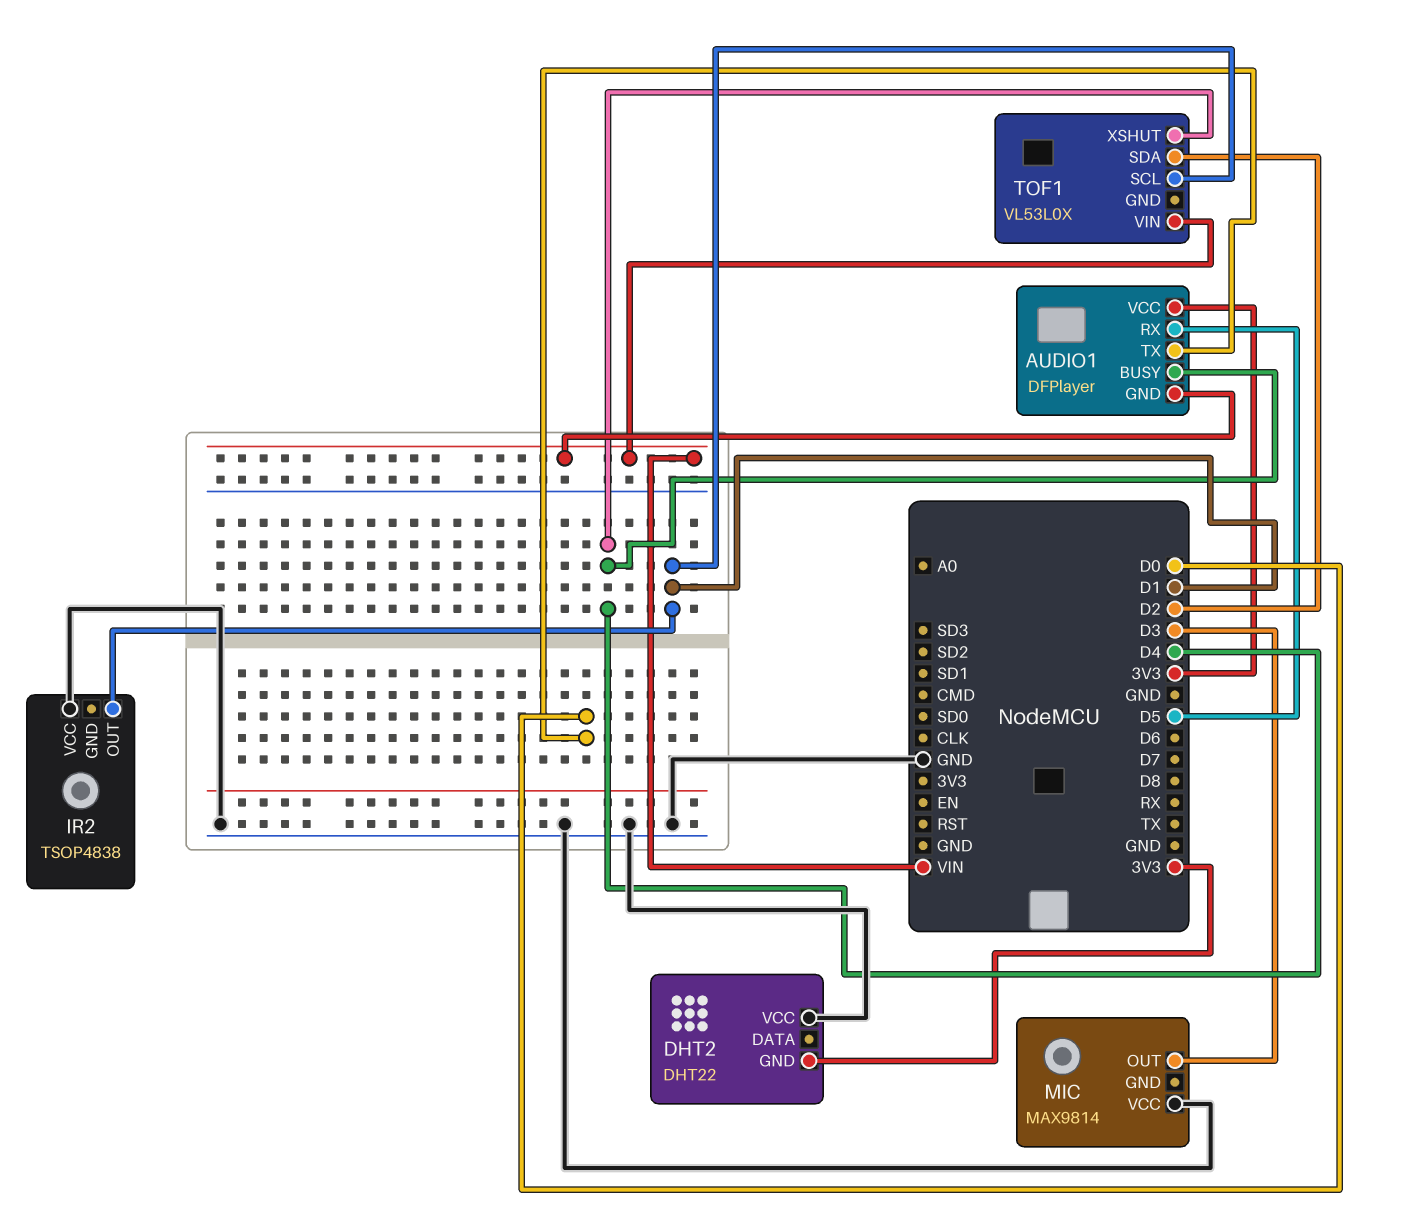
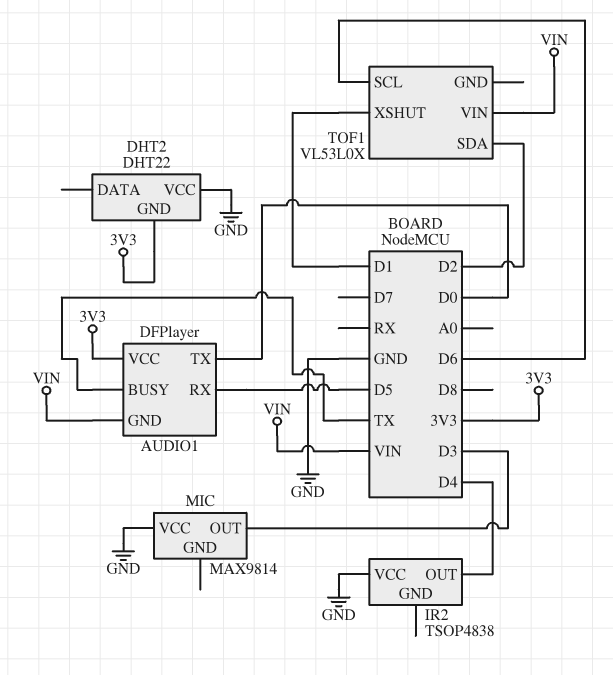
AUDIO1 pin BUSY: D4 -> TX
IR2 pin OUT: D1 -> D4
TOF1 pin SCL: D1 -> D6
TOF1 pin XSHUT: D4 -> D1

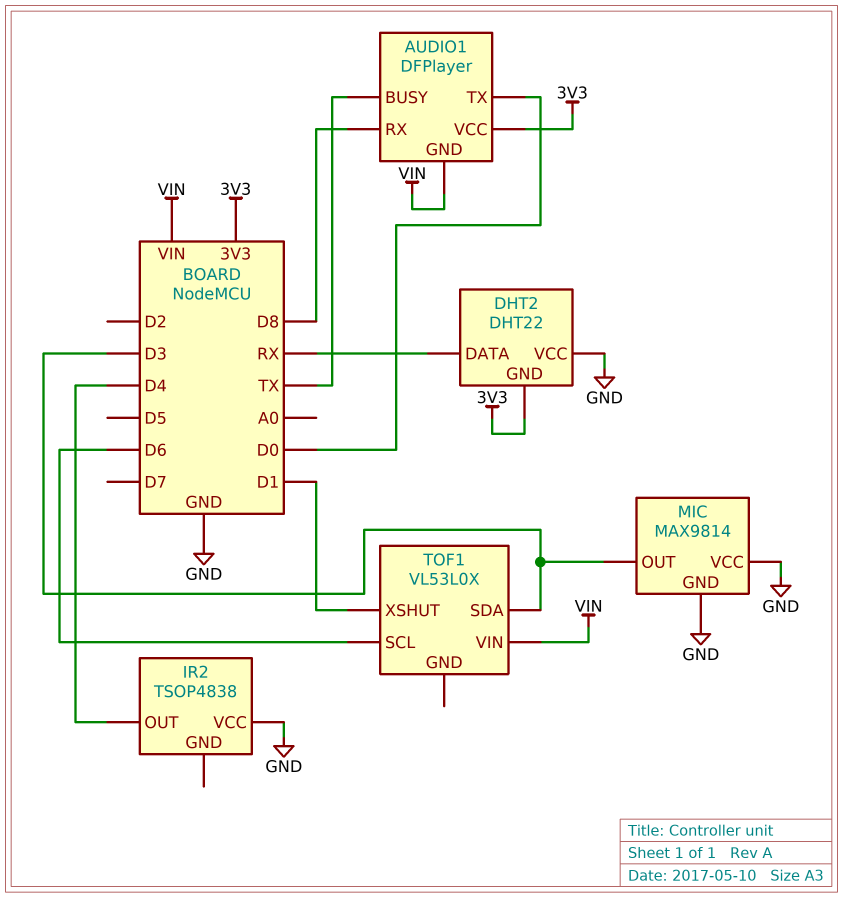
AUDIO1 pin RX: D5 -> D8
DHT2 pin DATA: none -> RX
MIC pin GND: none -> GND
TOF1 pin SDA: D2 -> D3

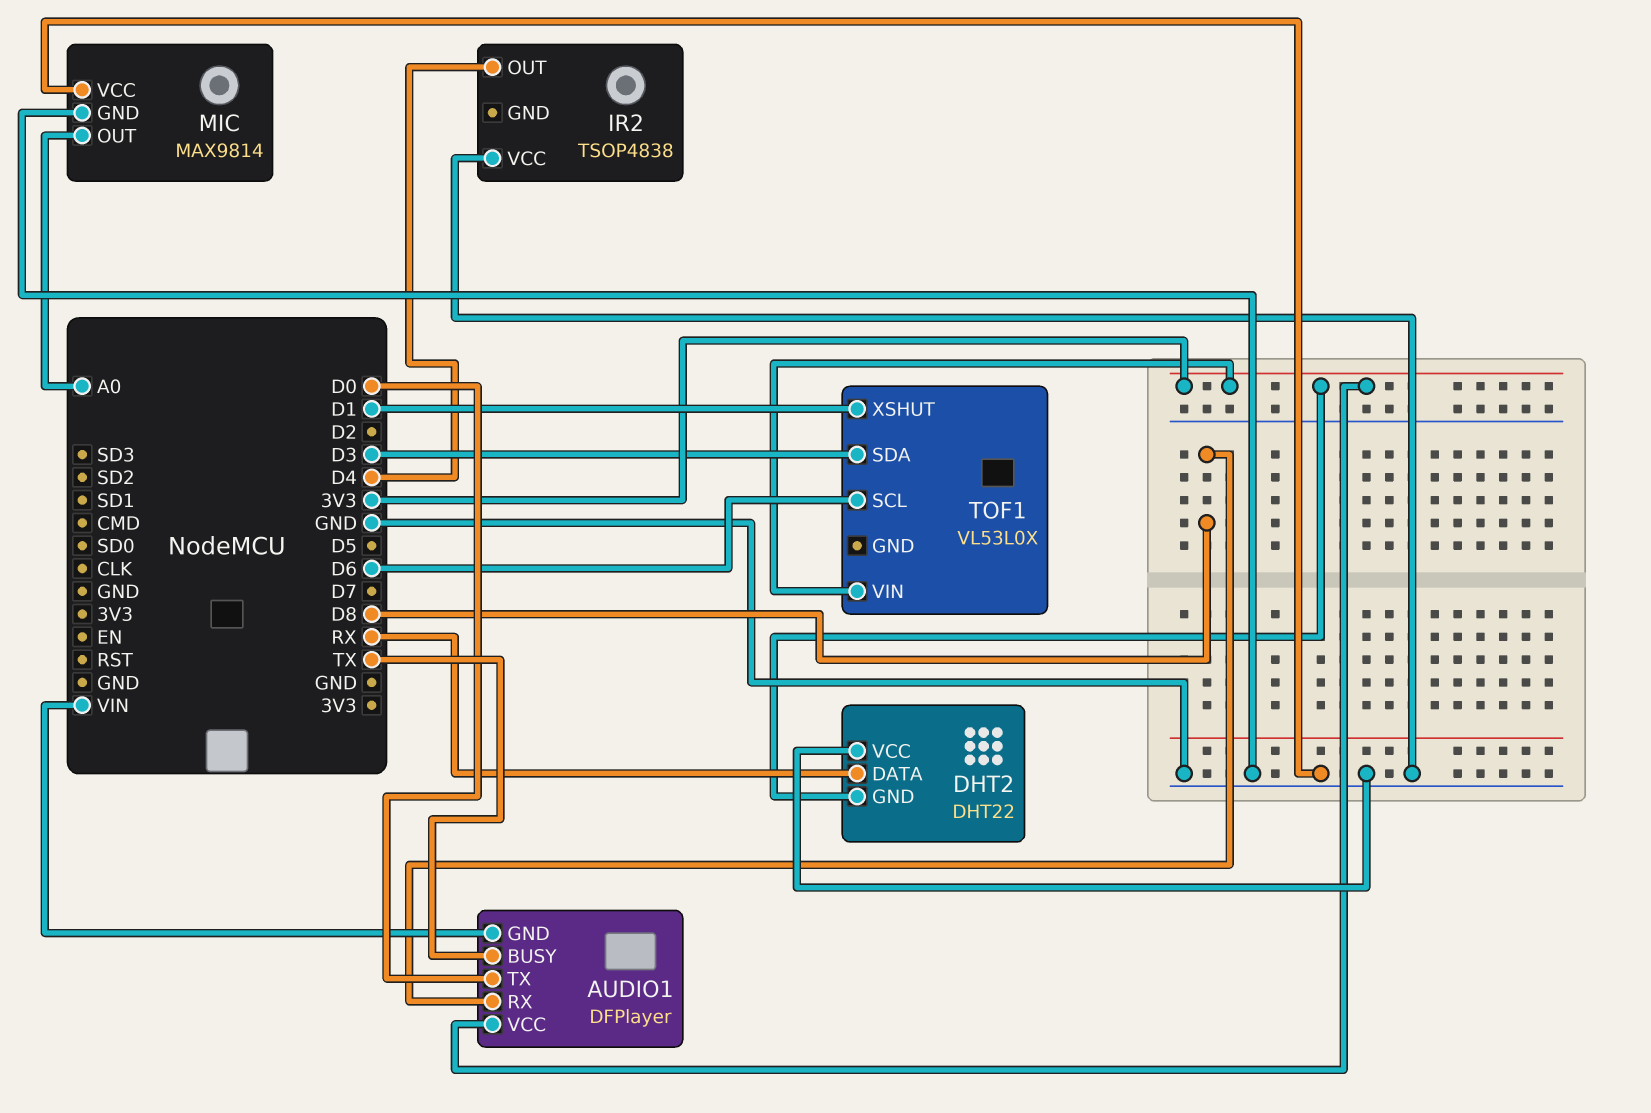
MIC pin OUT: D3 -> A0
TOF1 pin VIN: VIN -> 3V3

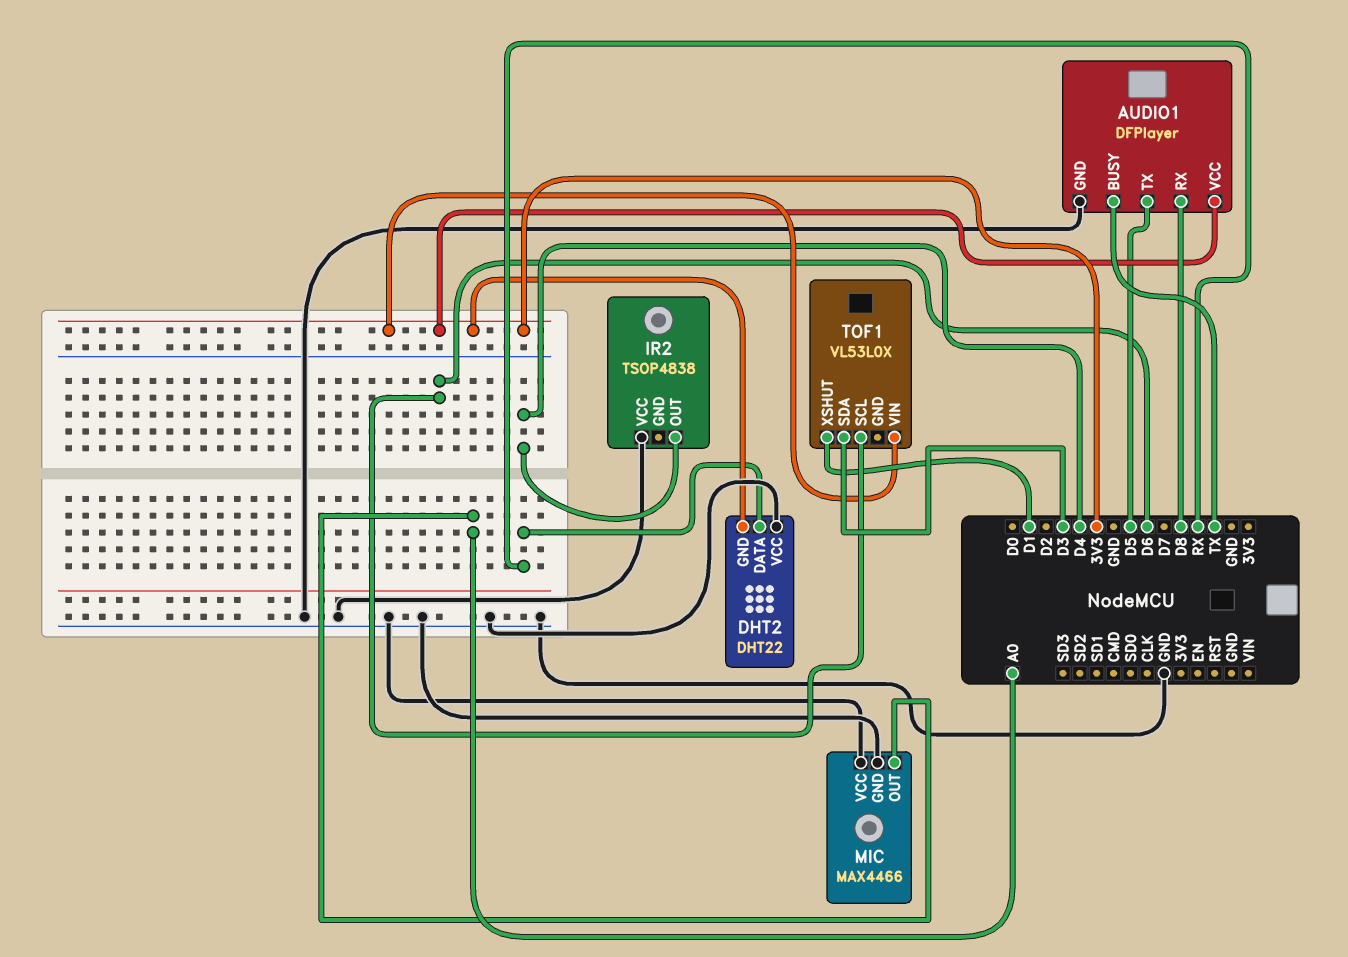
AUDIO1 pin GND: VIN -> GND
AUDIO1 pin TX: D0 -> D5
MIC: MAX9814 -> MAX4466

